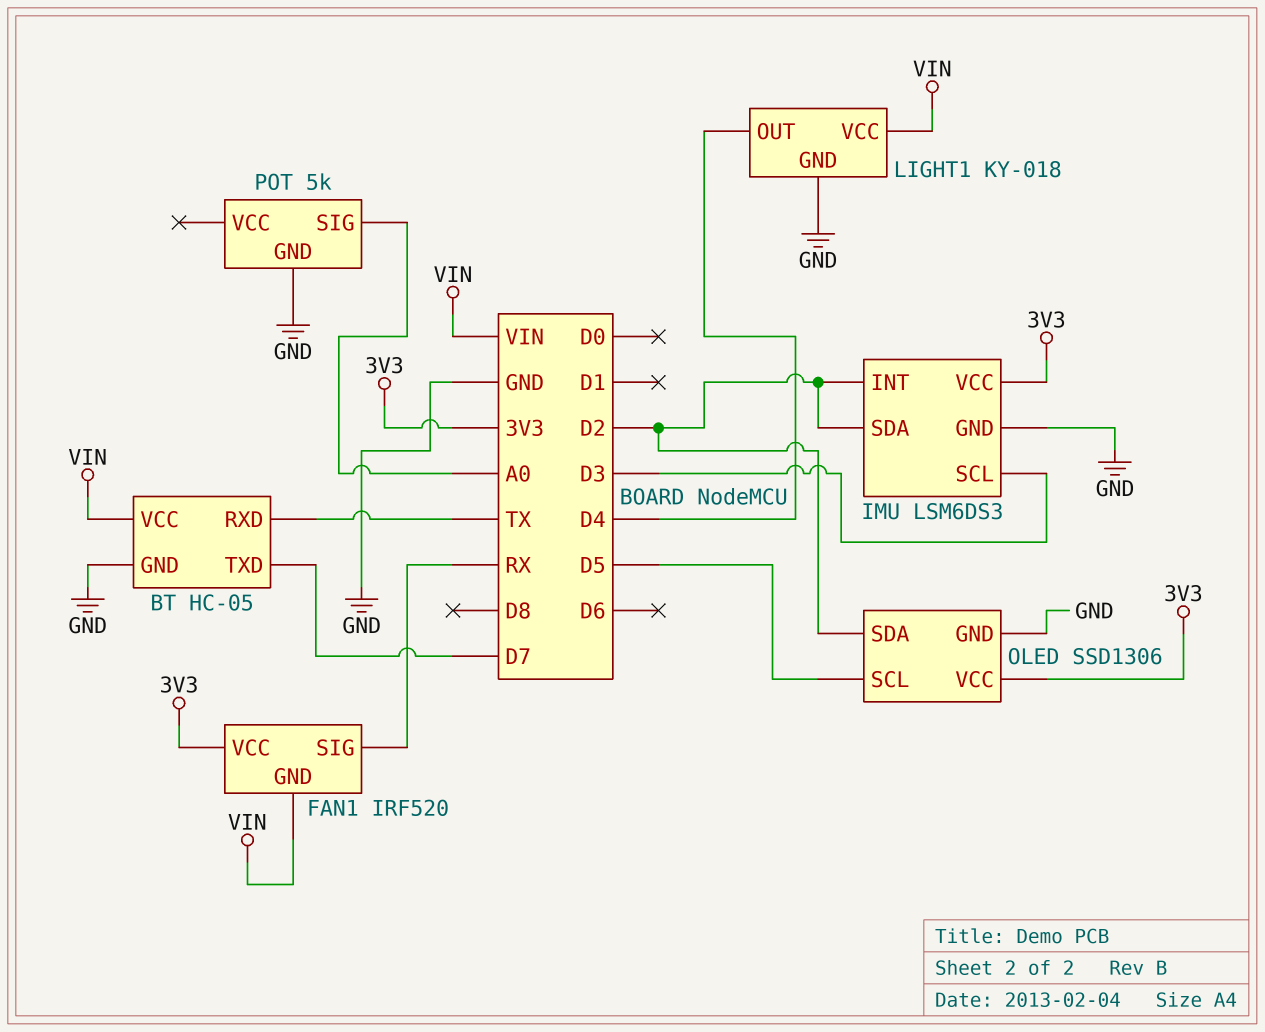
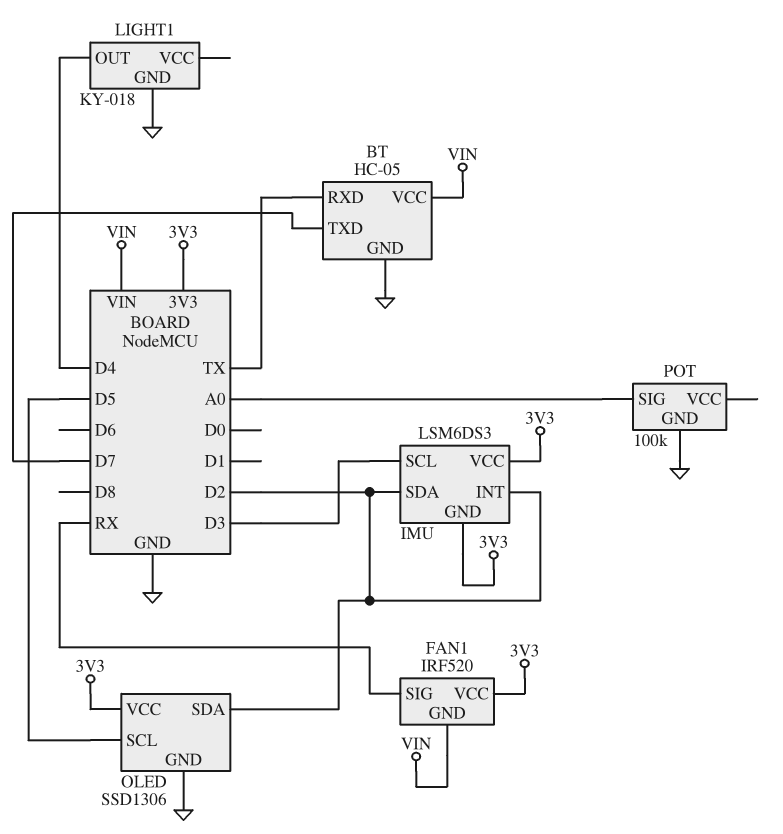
IMU pin GND: GND -> 3V3
LIGHT1 pin VCC: VIN -> none
POT: 5k -> 100k

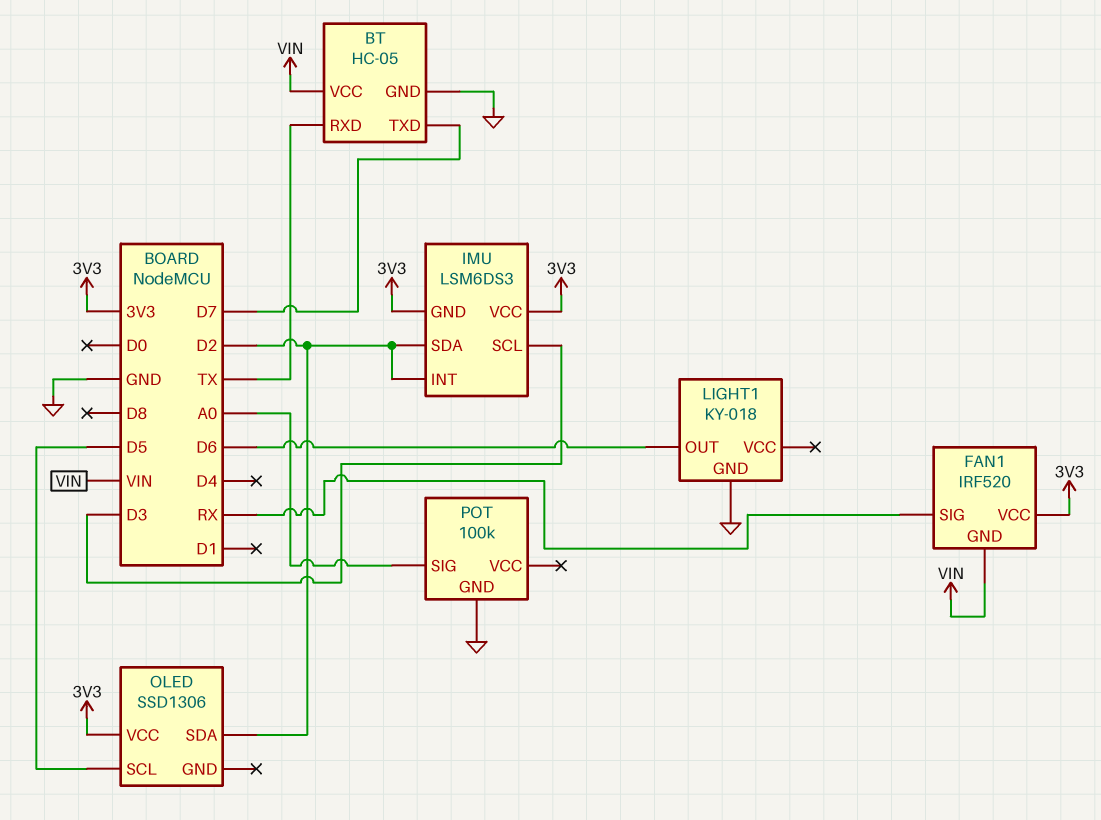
LIGHT1 pin OUT: D4 -> D6
OLED pin GND: GND -> none

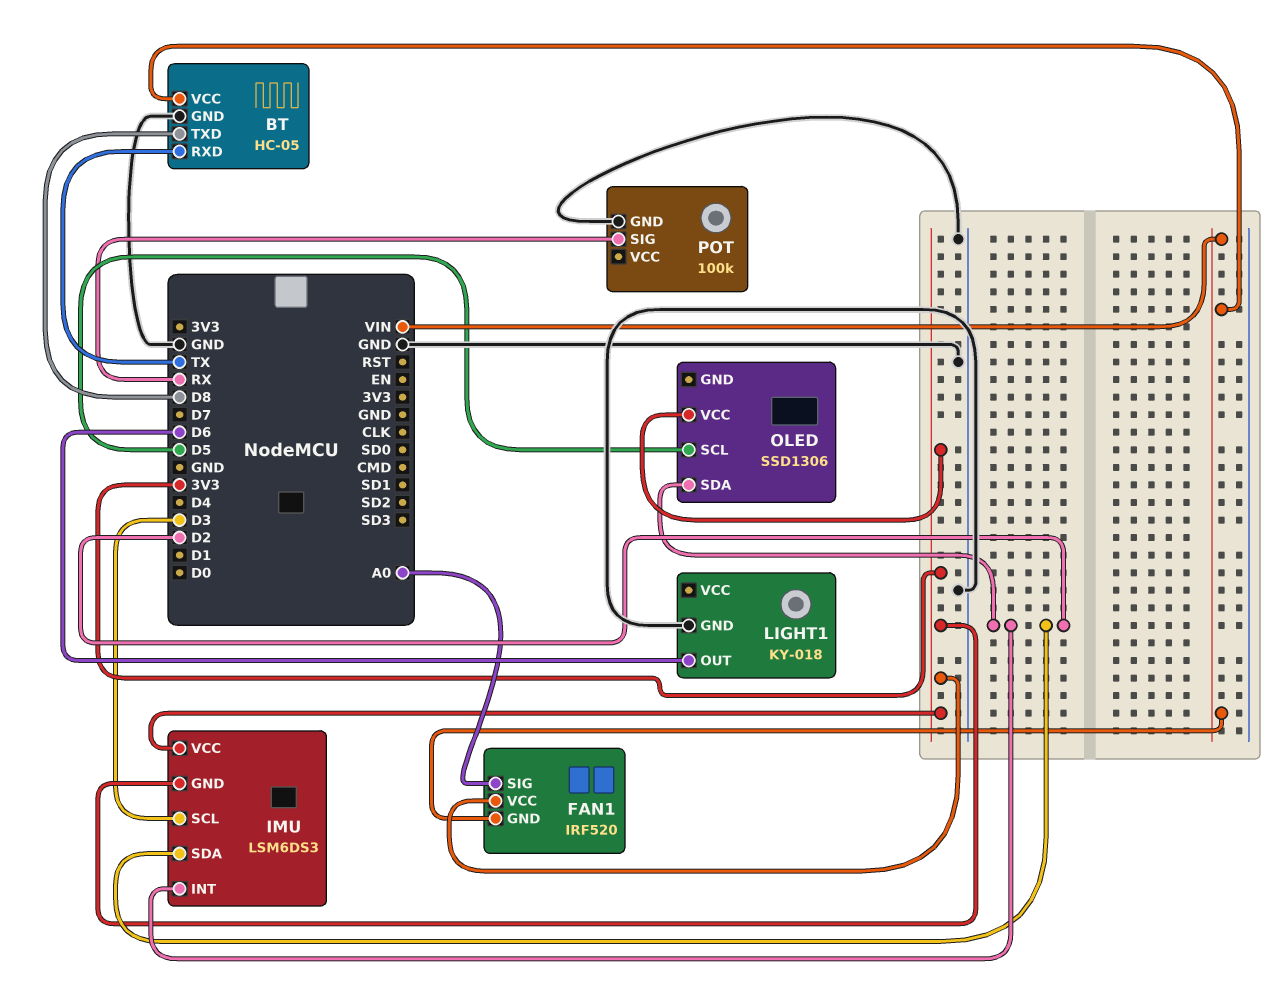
BT pin TXD: D7 -> D8
FAN1 pin SIG: RX -> A0
POT pin SIG: A0 -> RX

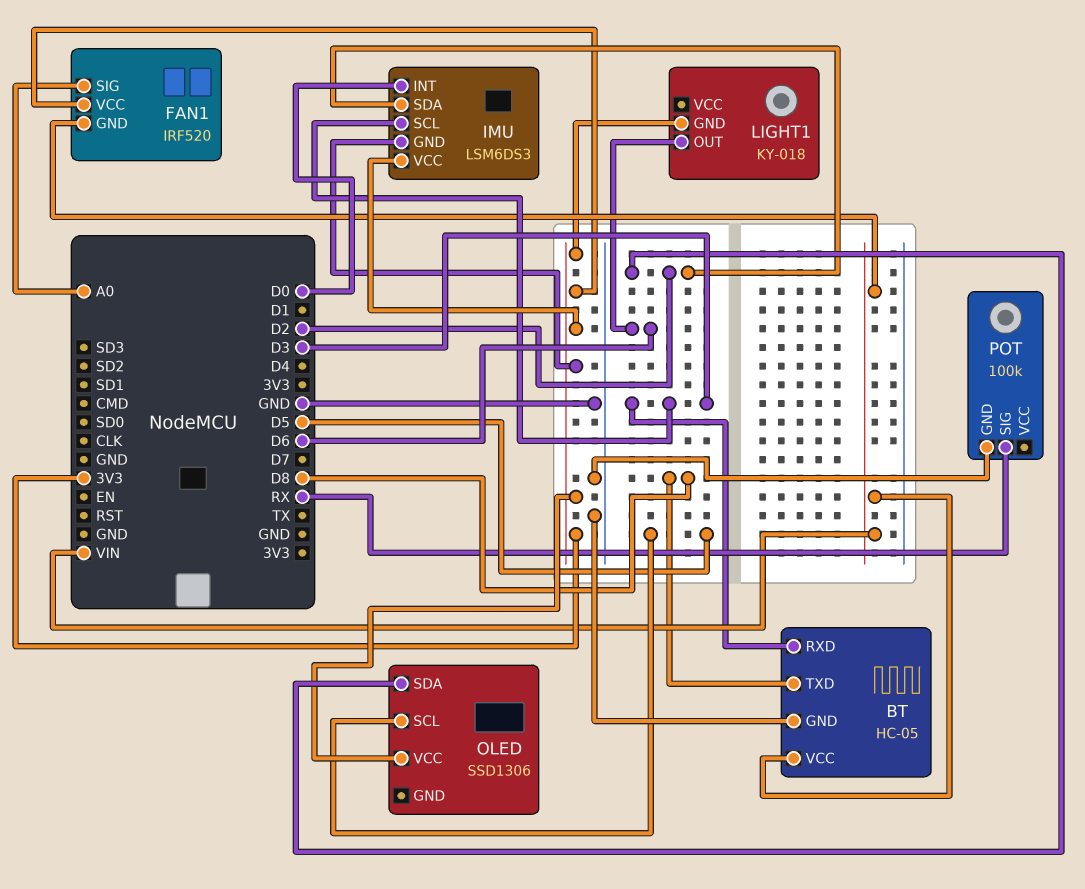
BT pin RXD: TX -> D3
IMU pin INT: D2 -> D0
LIGHT1 pin GND: GND -> 3V3

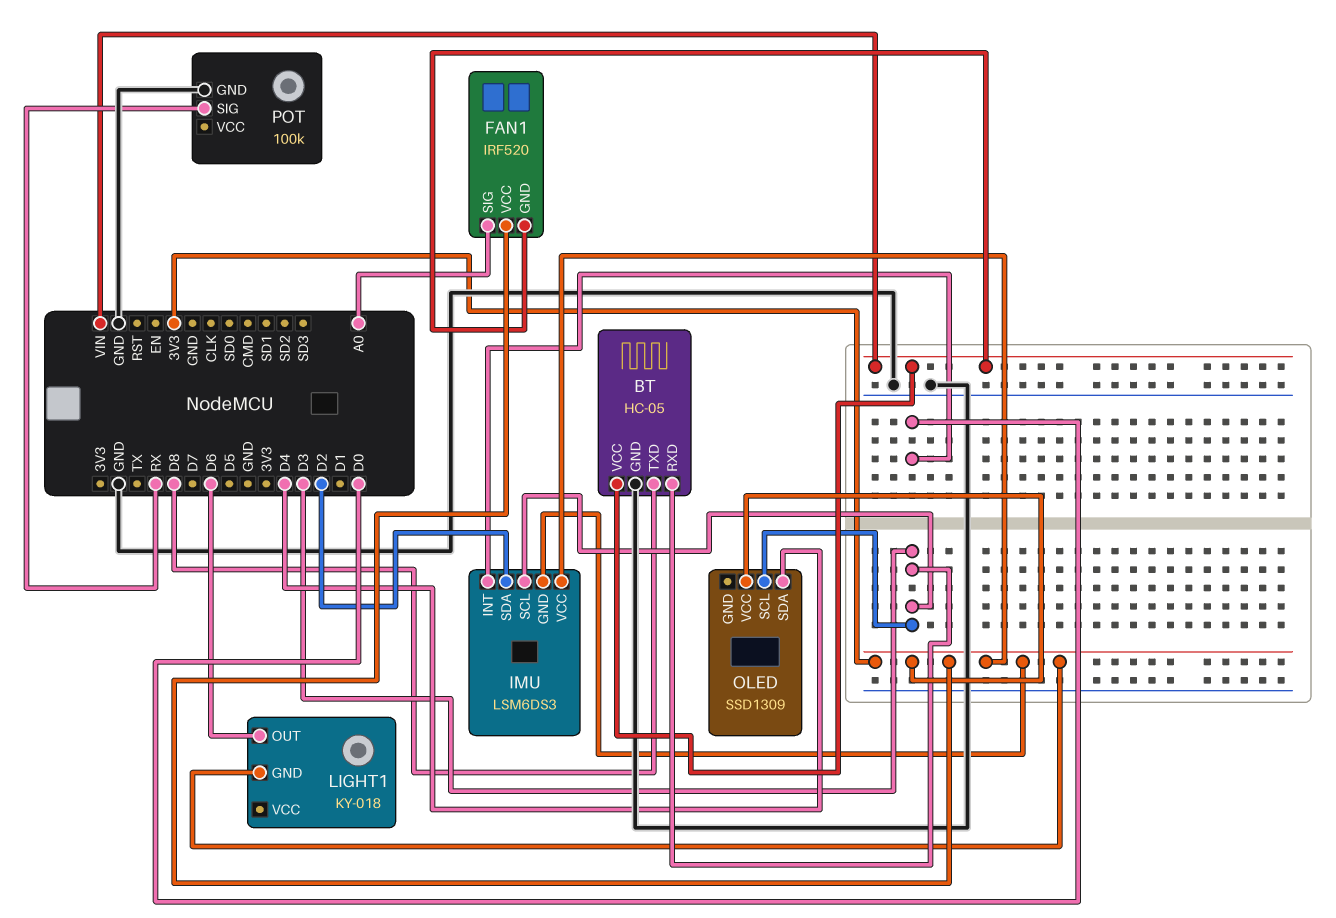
OLED: SSD1306 -> SSD1309
OLED pin SCL: D5 -> D3
OLED pin SDA: D2 -> D4

